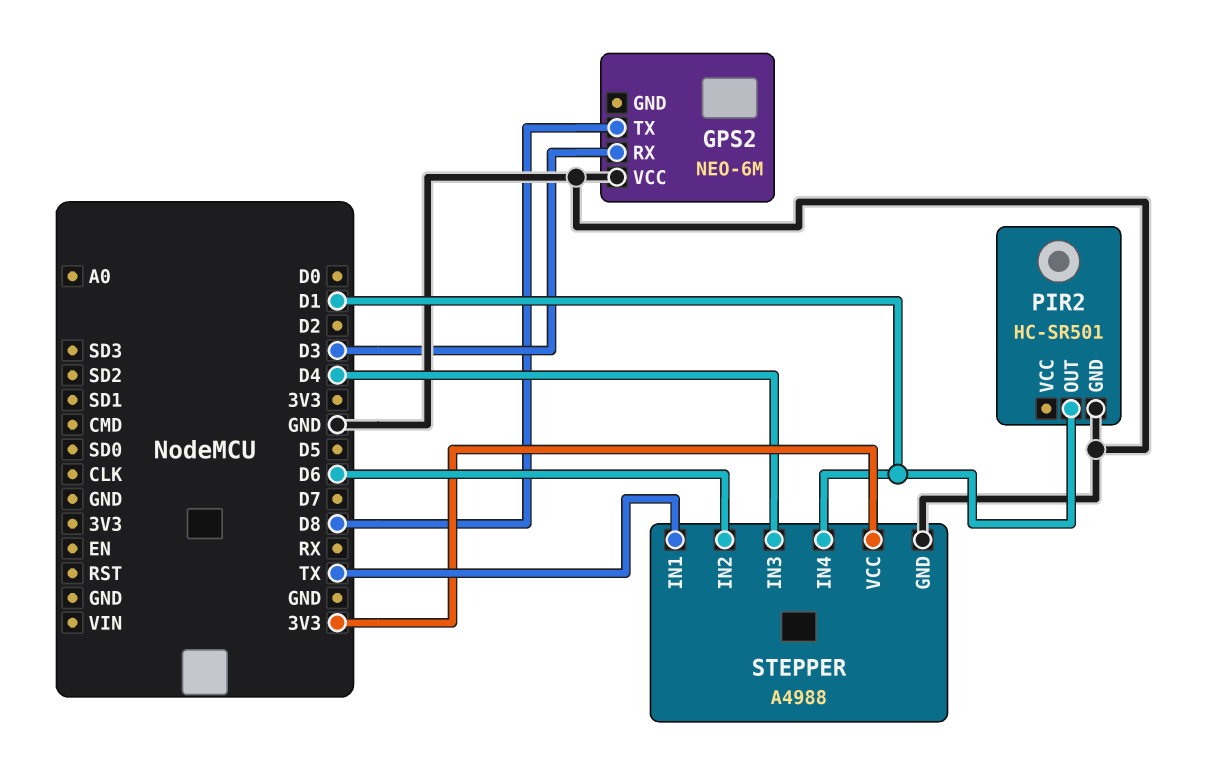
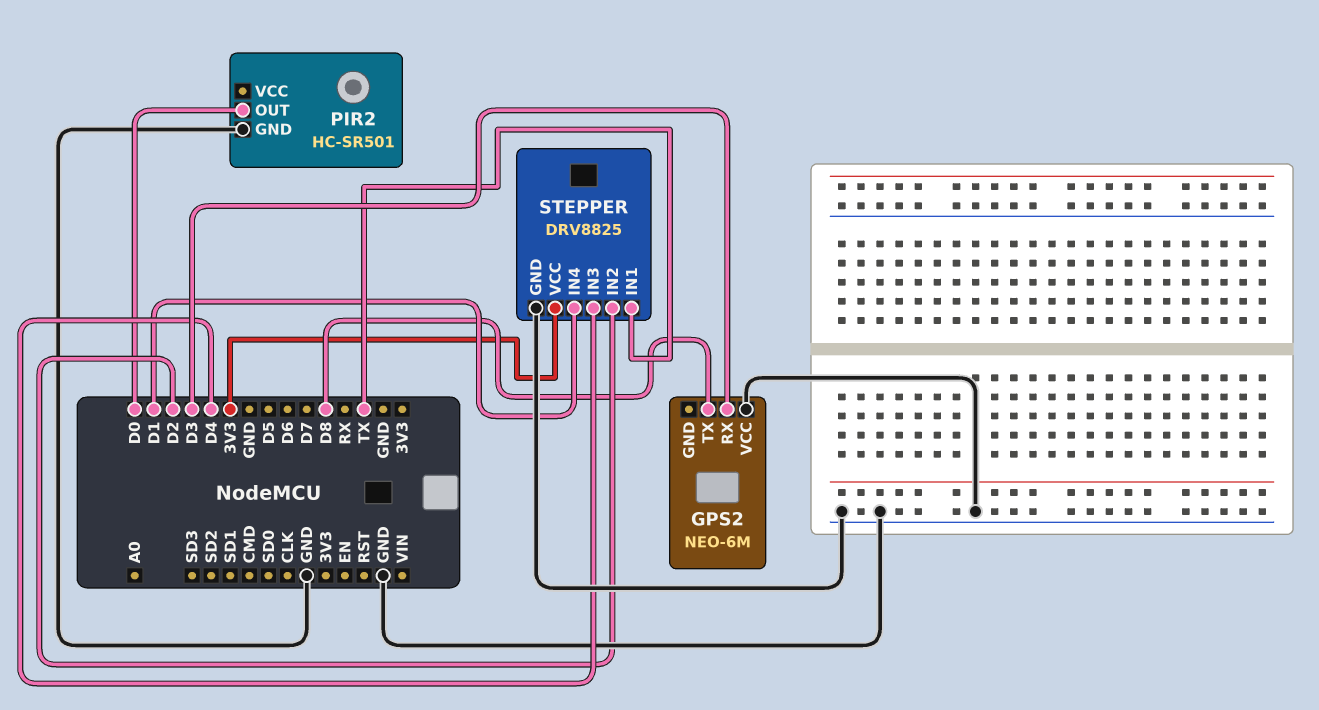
PIR2 pin OUT: D1 -> D0
STEPPER: A4988 -> DRV8825
STEPPER pin IN2: D6 -> D2

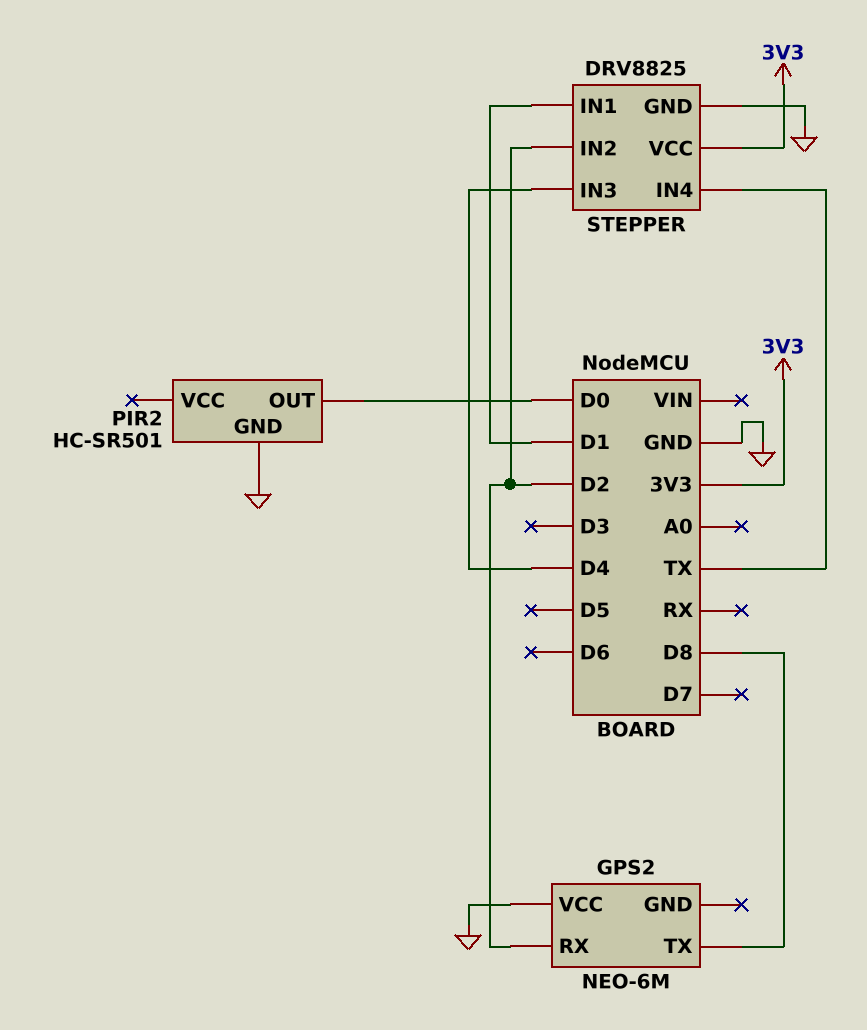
GPS2 pin RX: D3 -> D2
STEPPER pin IN1: TX -> D1
STEPPER pin IN4: D1 -> TX

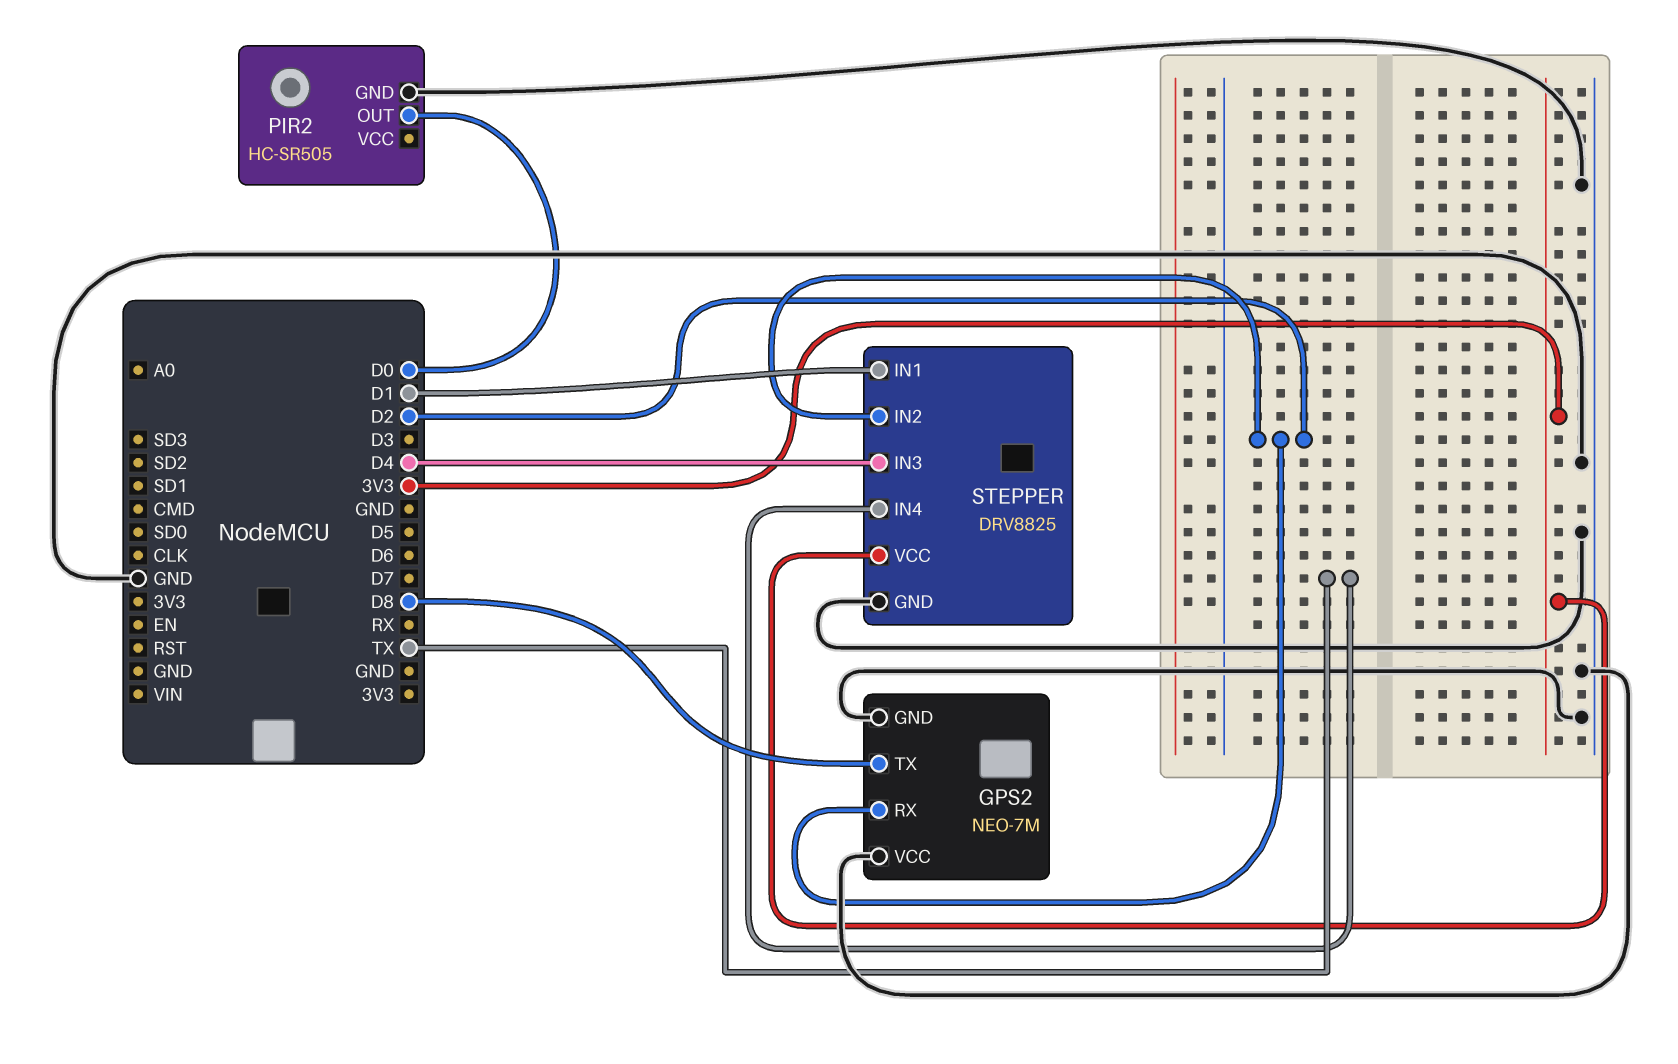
GPS2: NEO-6M -> NEO-7M
GPS2 pin GND: none -> GND
PIR2: HC-SR501 -> HC-SR505

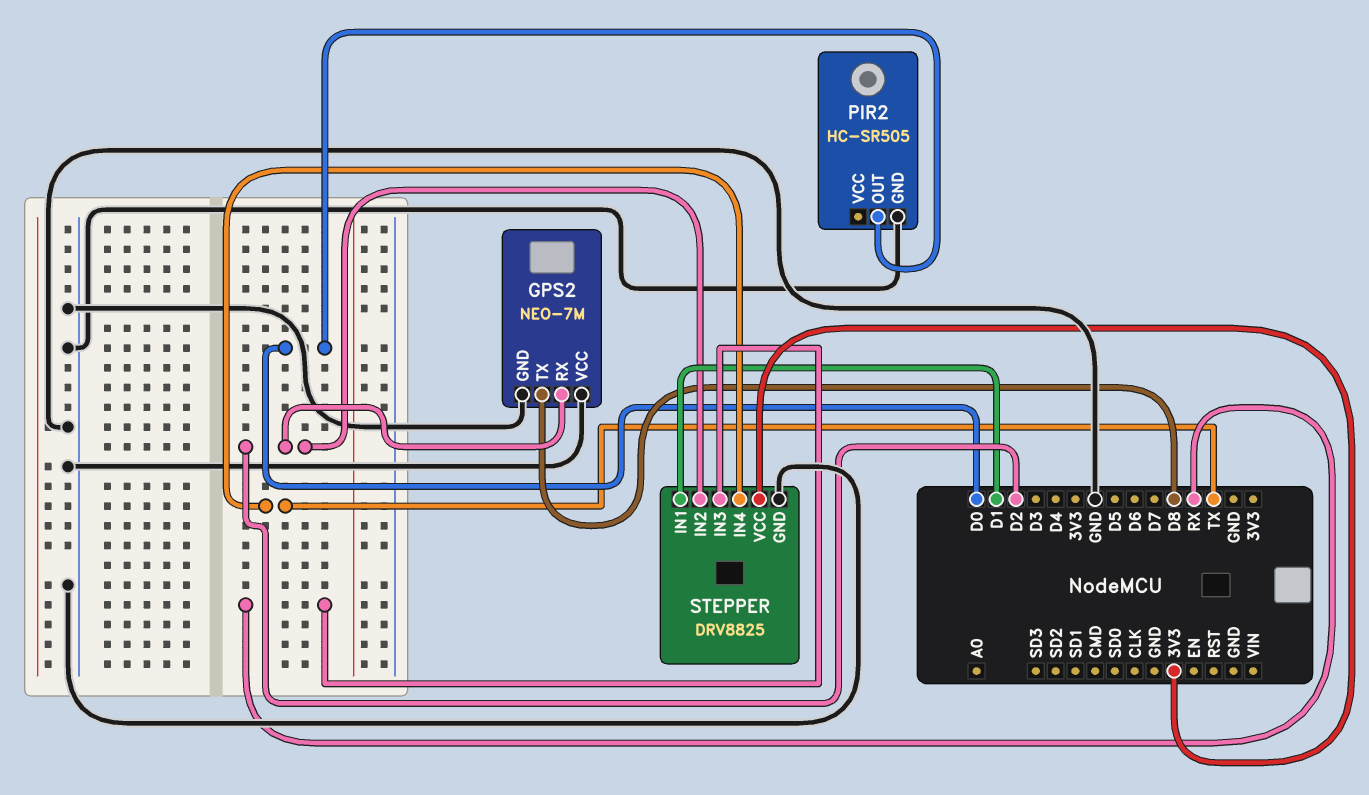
STEPPER pin IN3: D4 -> RX

